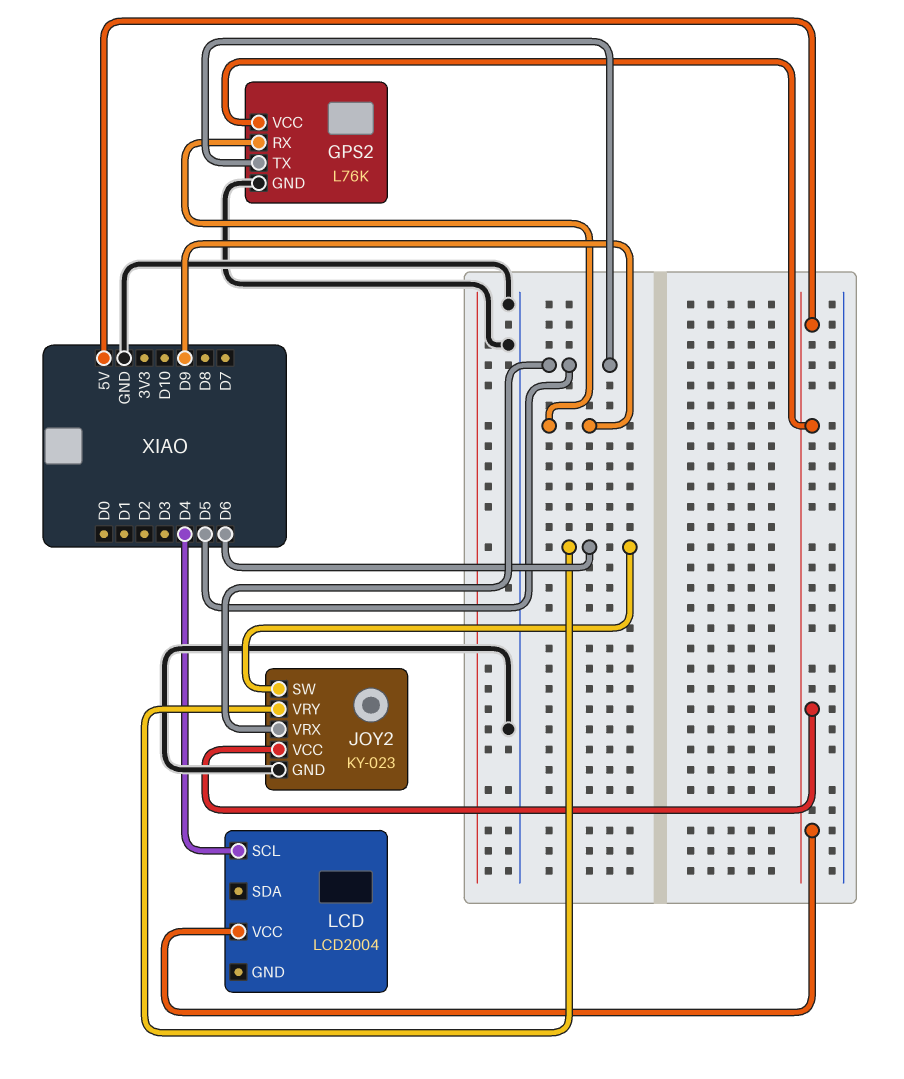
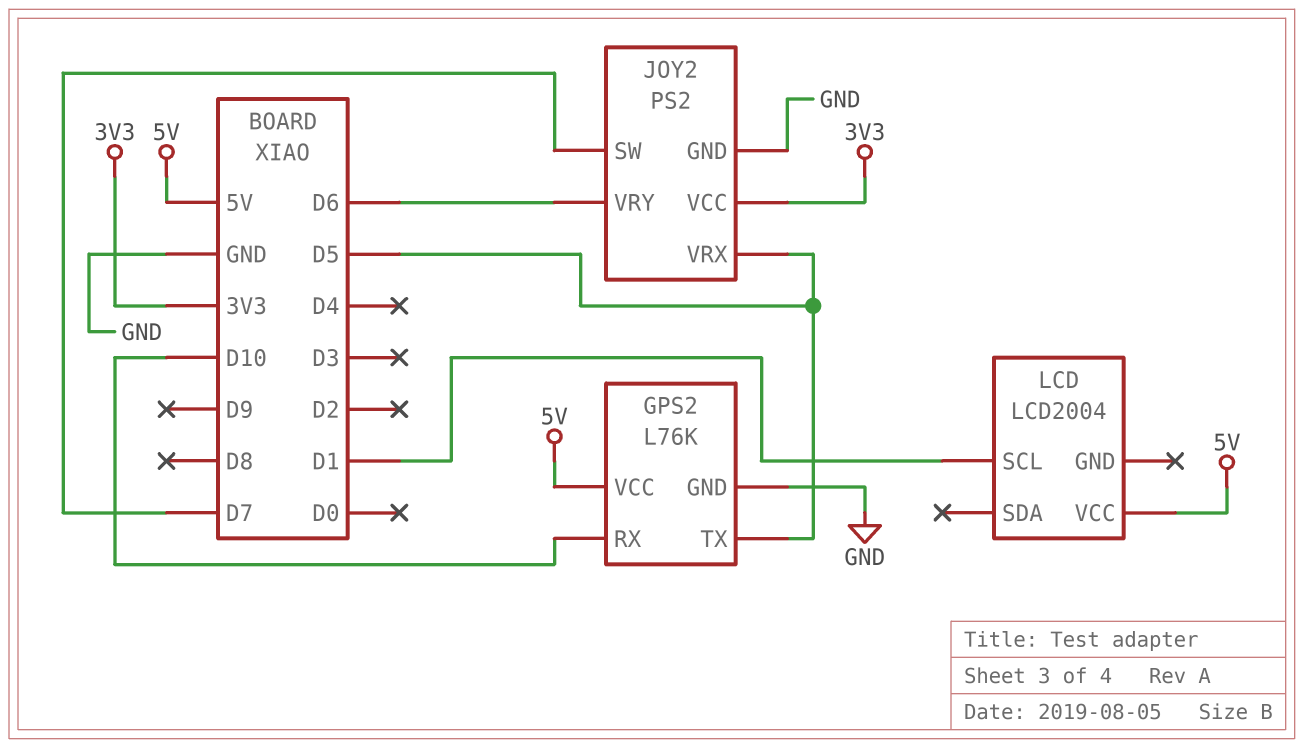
GPS2 pin RX: D9 -> D10
JOY2: KY-023 -> PS2
JOY2 pin SW: D6 -> D7
JOY2 pin VCC: 5V -> 3V3
LCD pin SCL: D4 -> D1

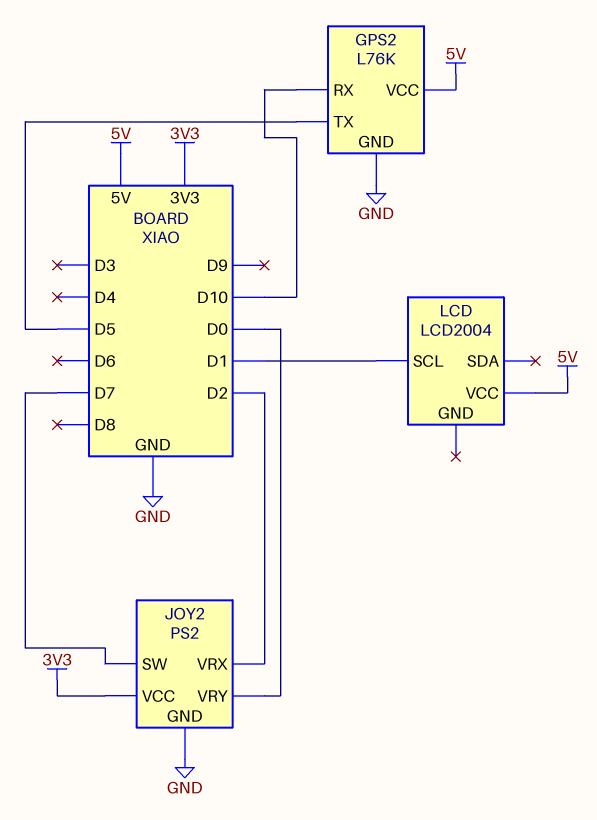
JOY2 pin VRX: D5 -> D2
JOY2 pin VRY: D6 -> D0

